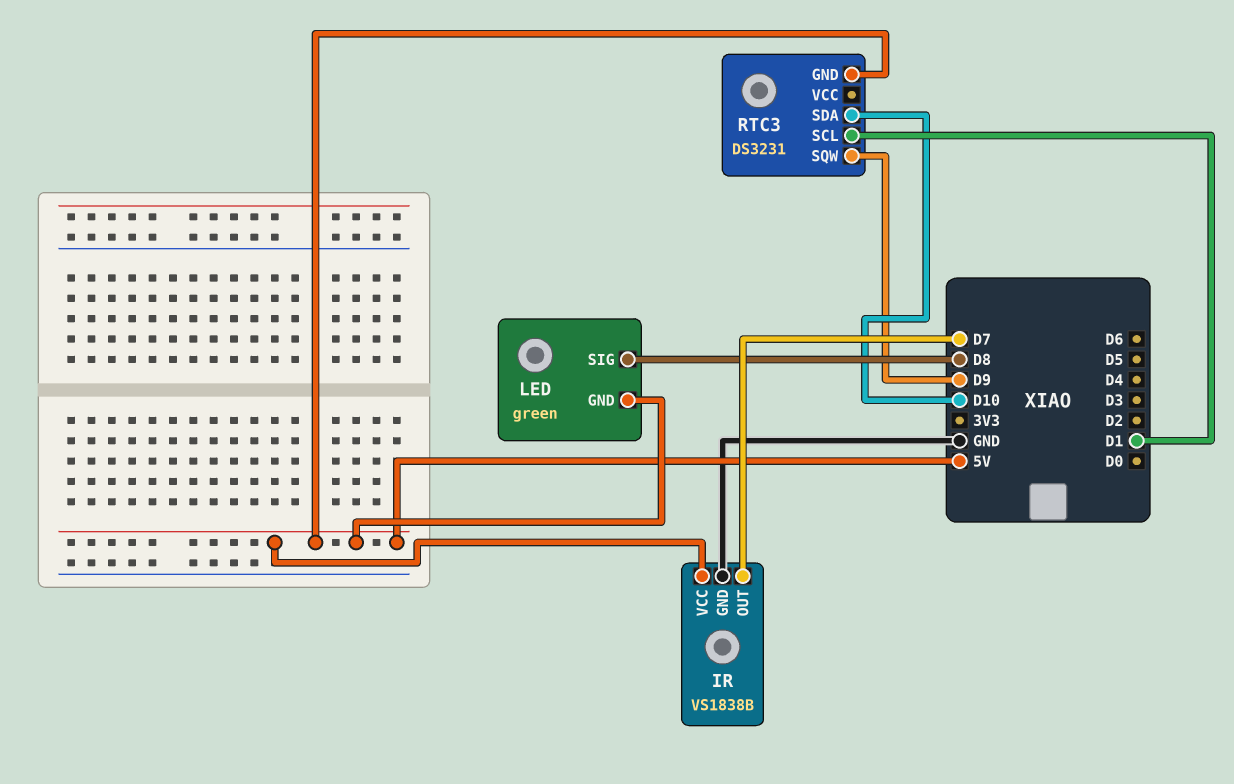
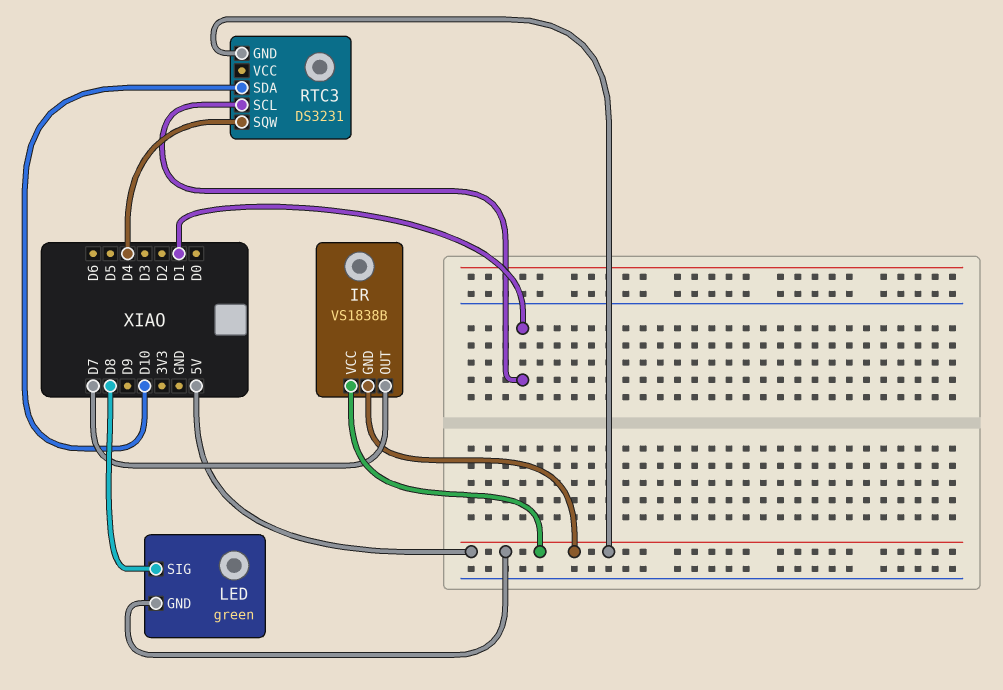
IR pin GND: GND -> 5V
RTC3 pin SQW: D9 -> D4

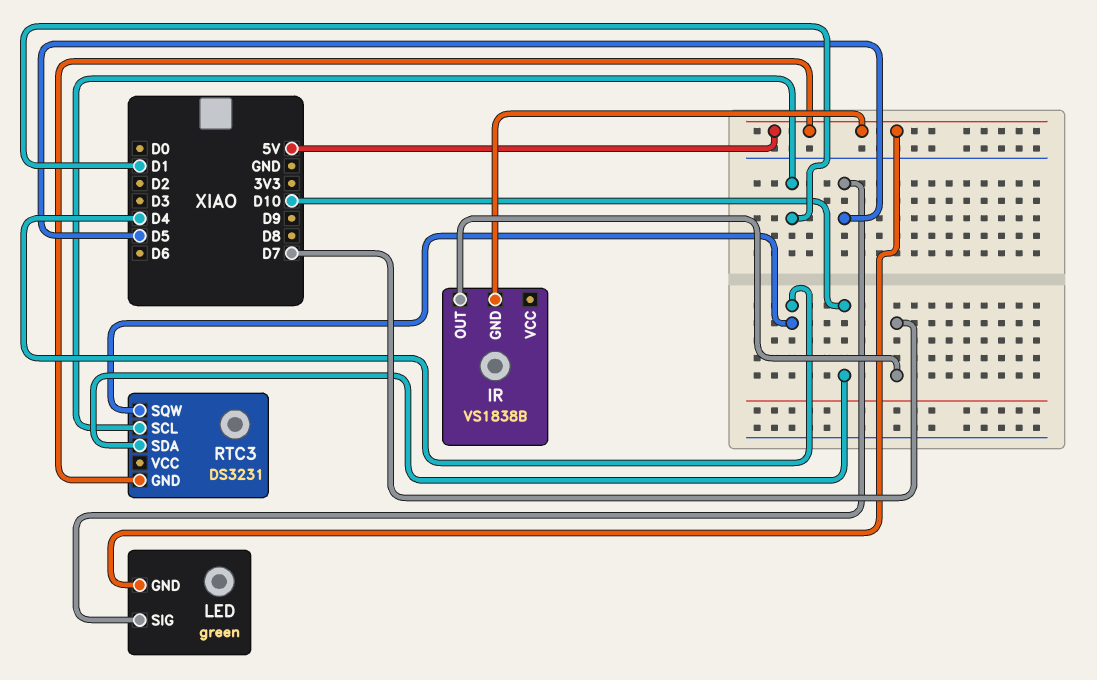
IR pin VCC: 5V -> none
LED pin SIG: D8 -> D5

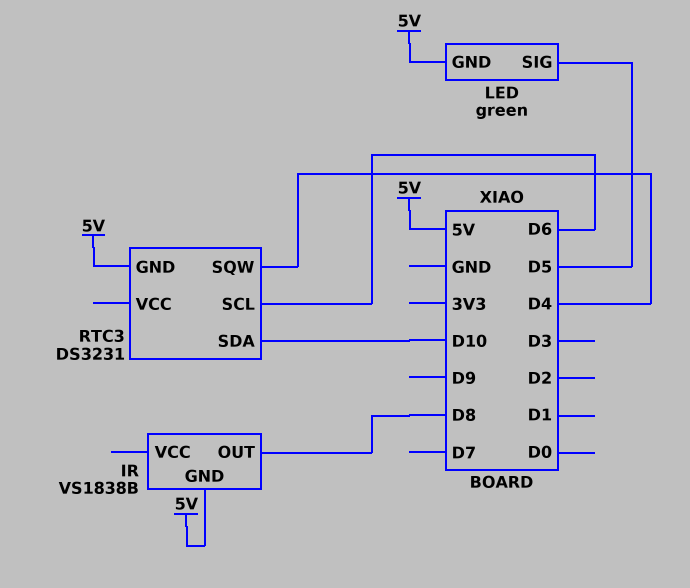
IR pin OUT: D7 -> D8
RTC3 pin SCL: D1 -> D6

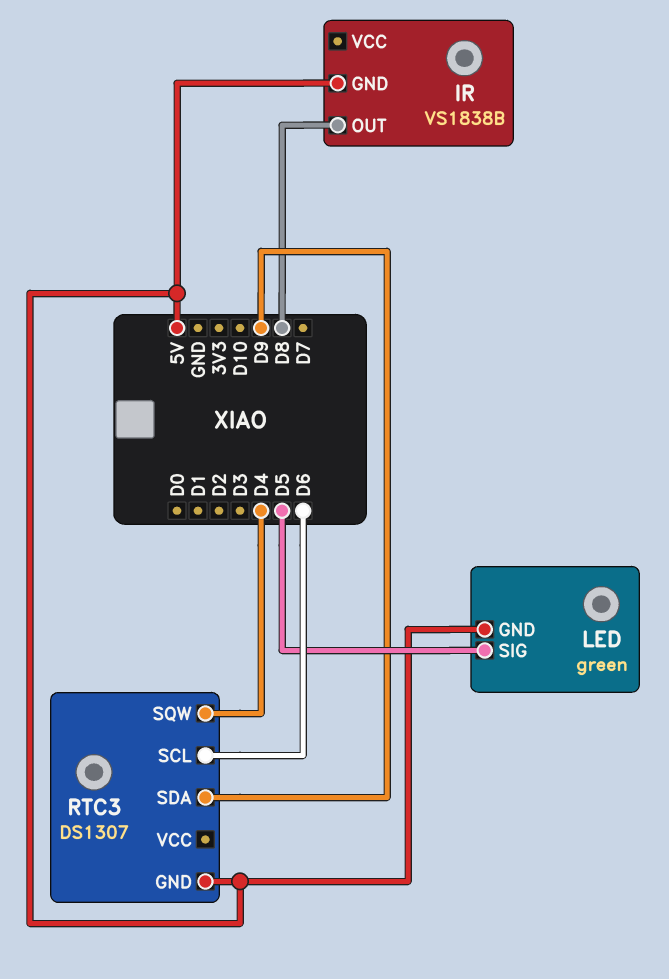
RTC3: DS3231 -> DS1307
RTC3 pin SDA: D10 -> D9

